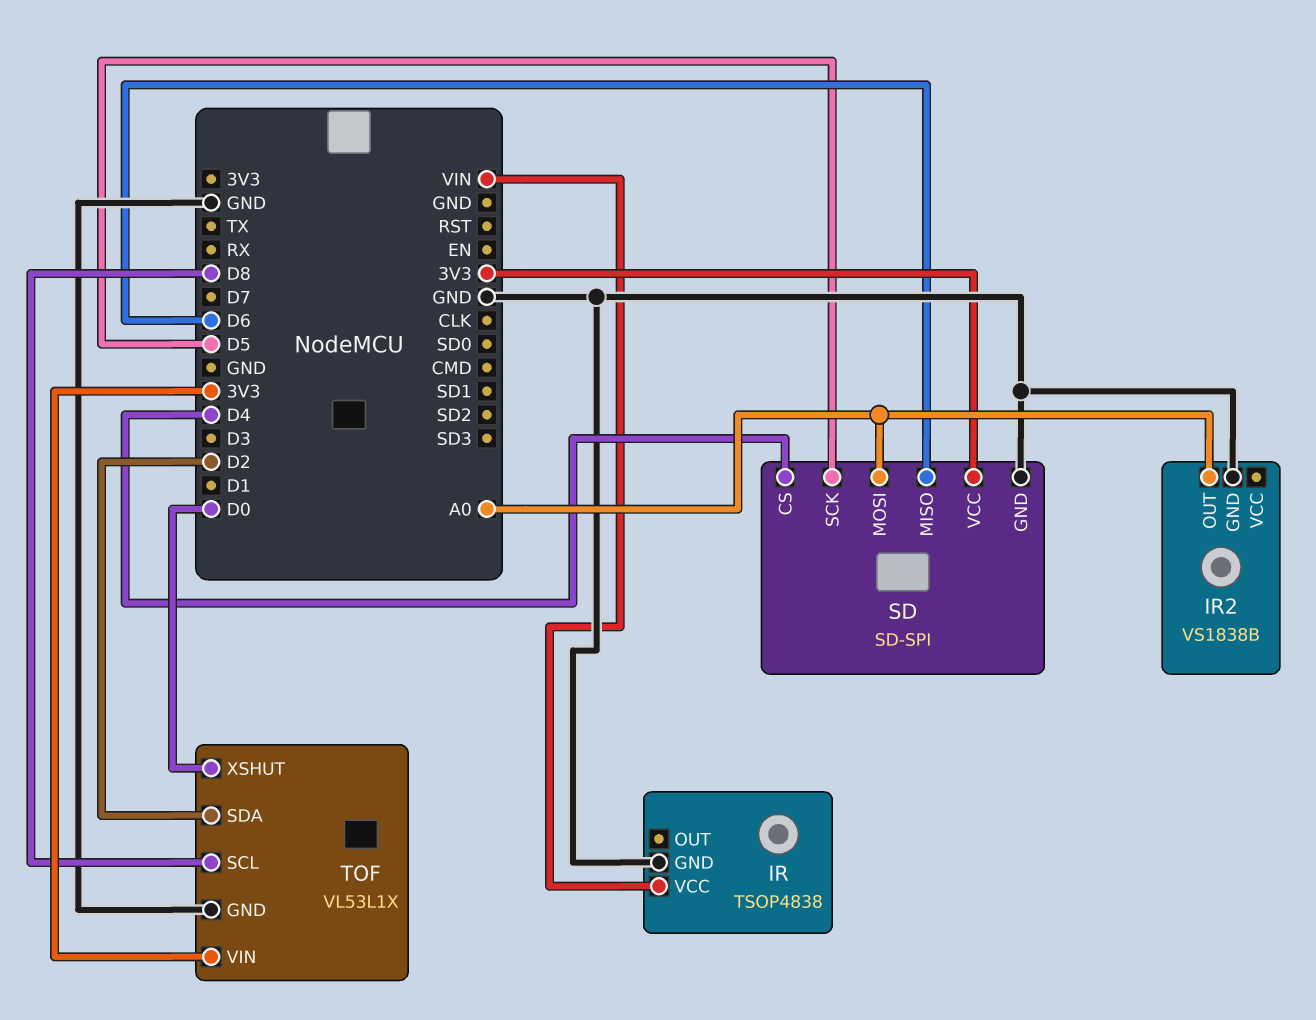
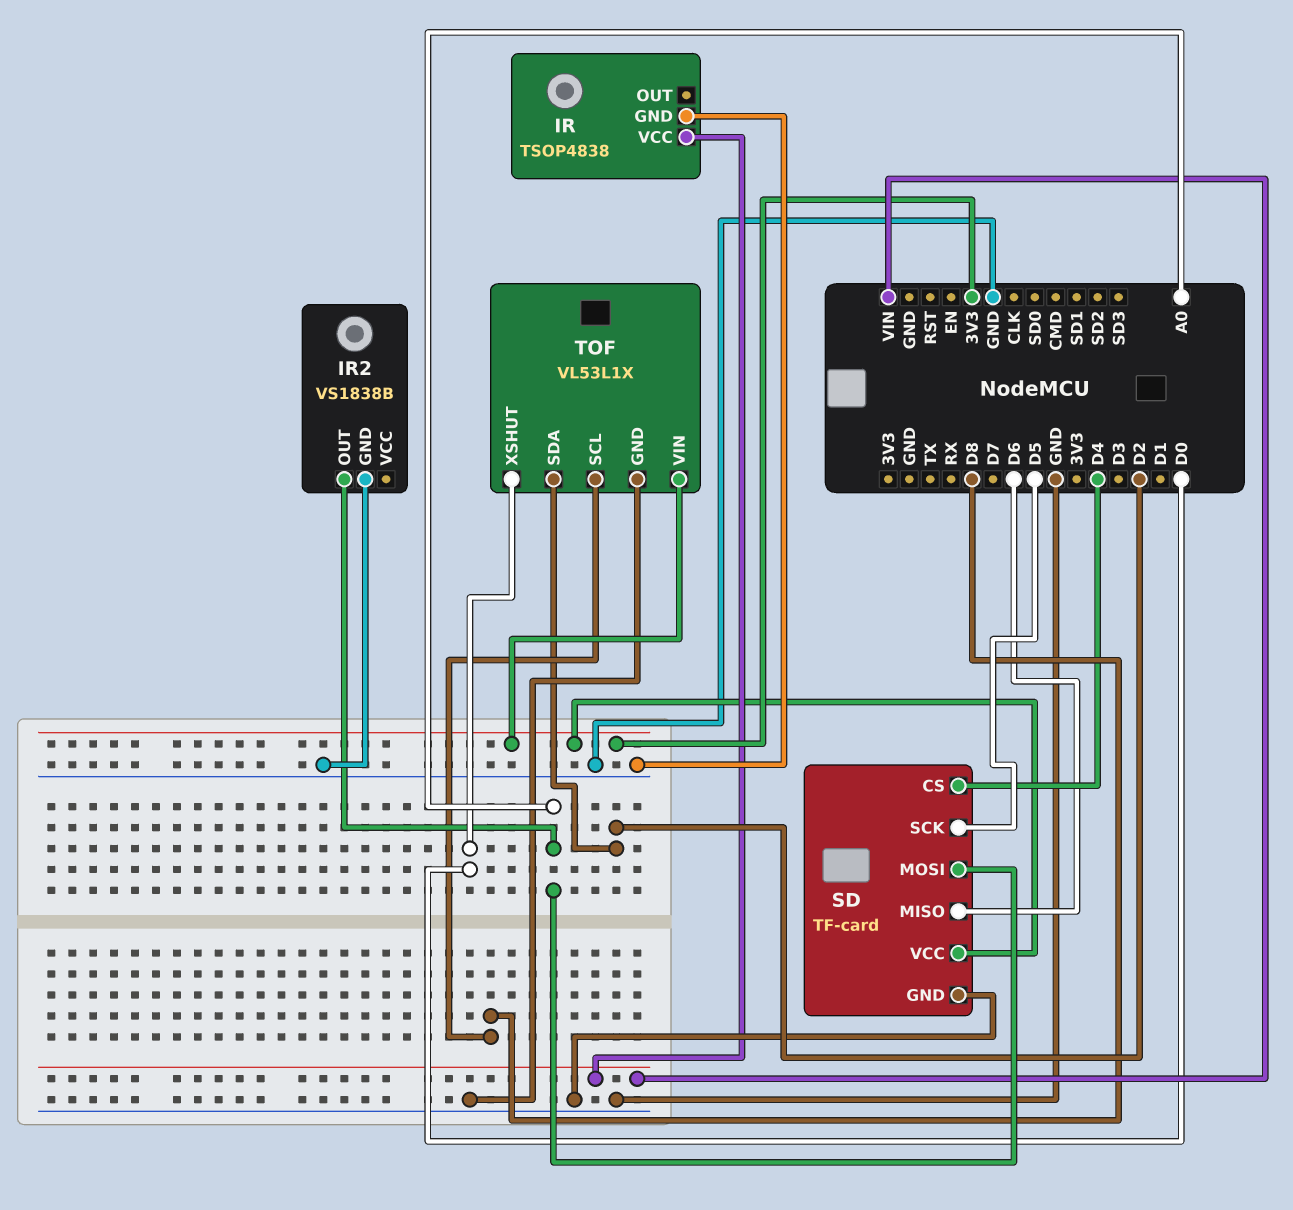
SD: SD-SPI -> TF-card

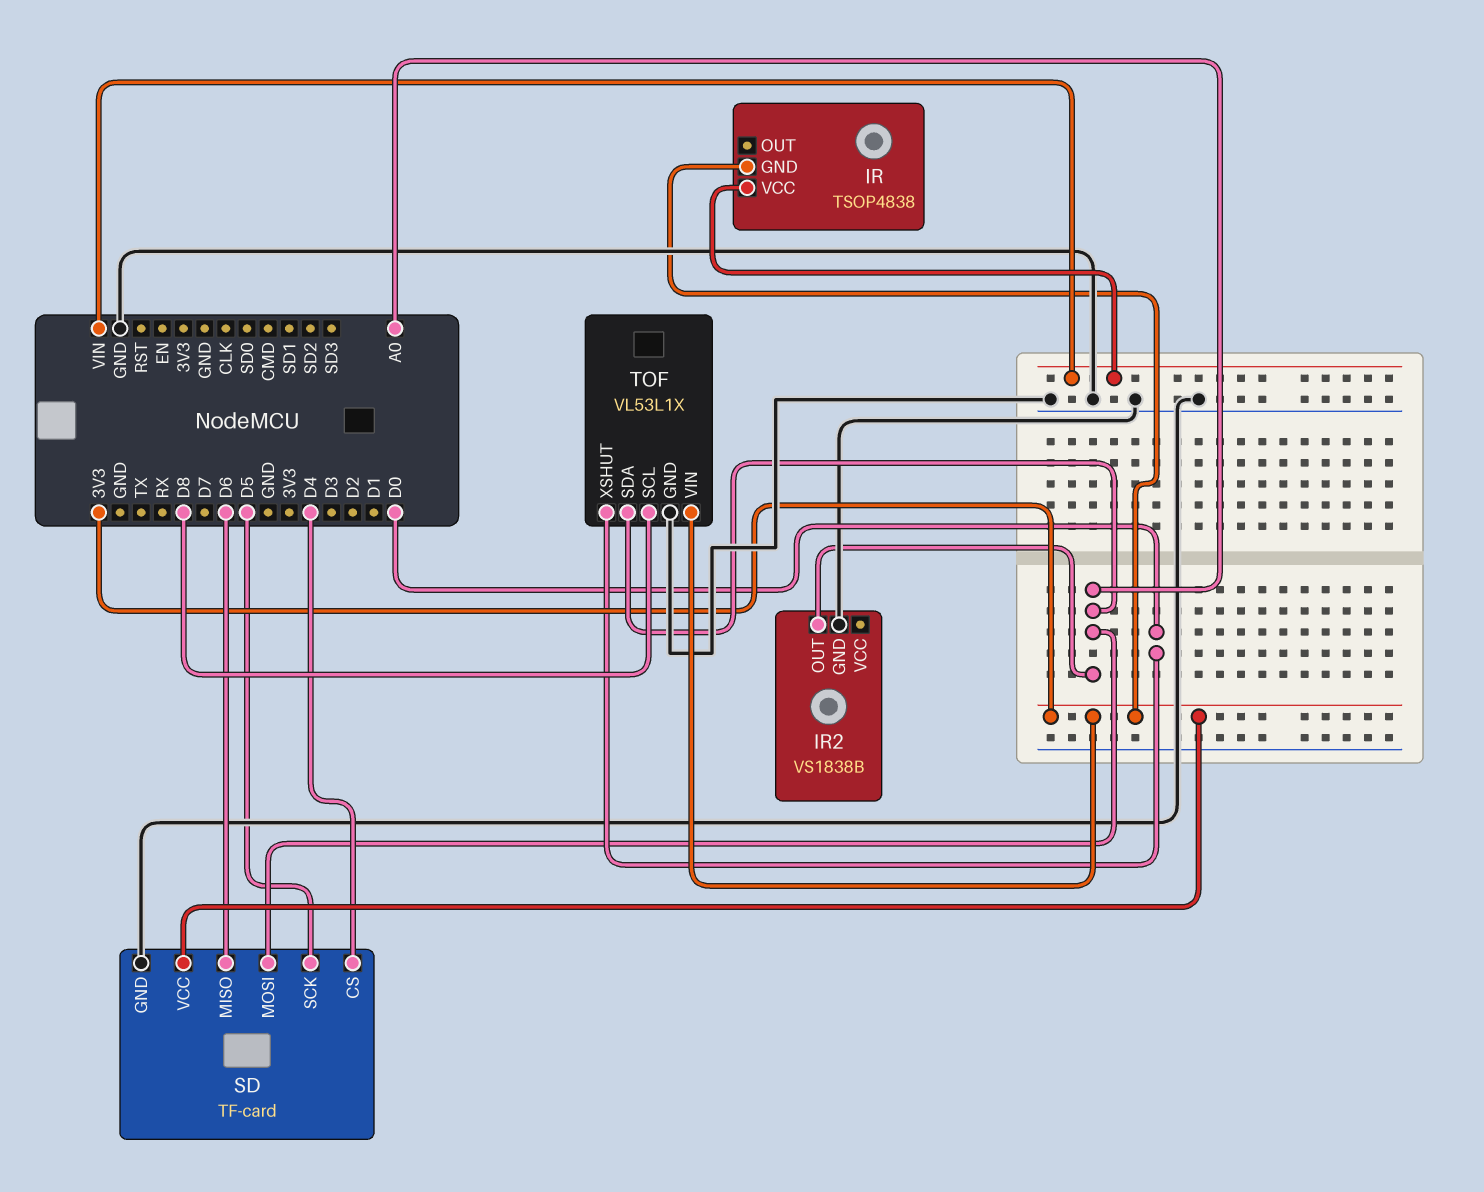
IR pin GND: GND -> 3V3
TOF pin SDA: D2 -> A0

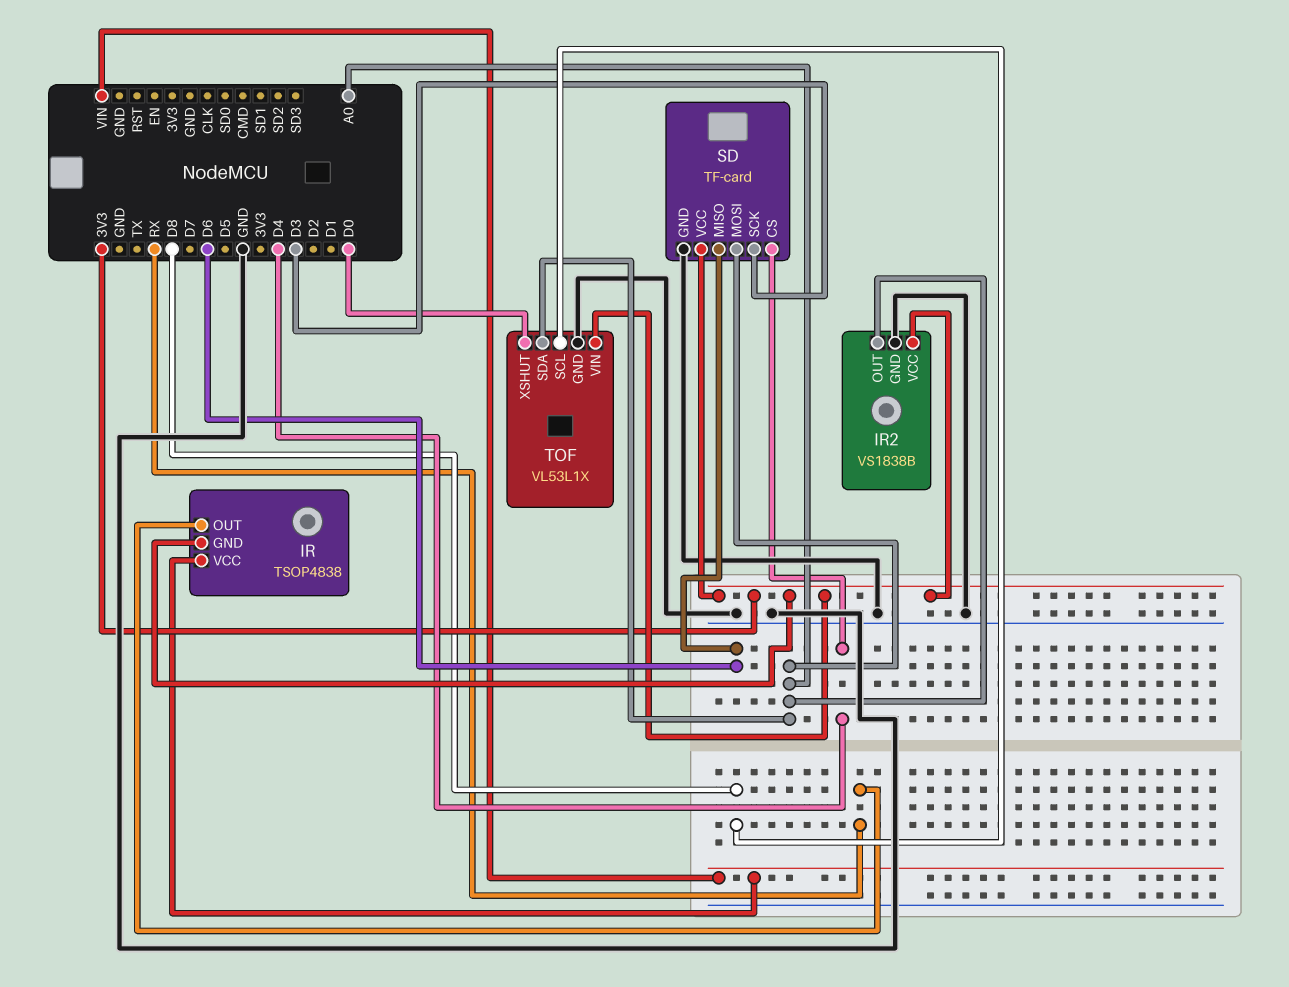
IR pin OUT: none -> RX
IR2 pin VCC: none -> 3V3
SD pin SCK: D5 -> D3

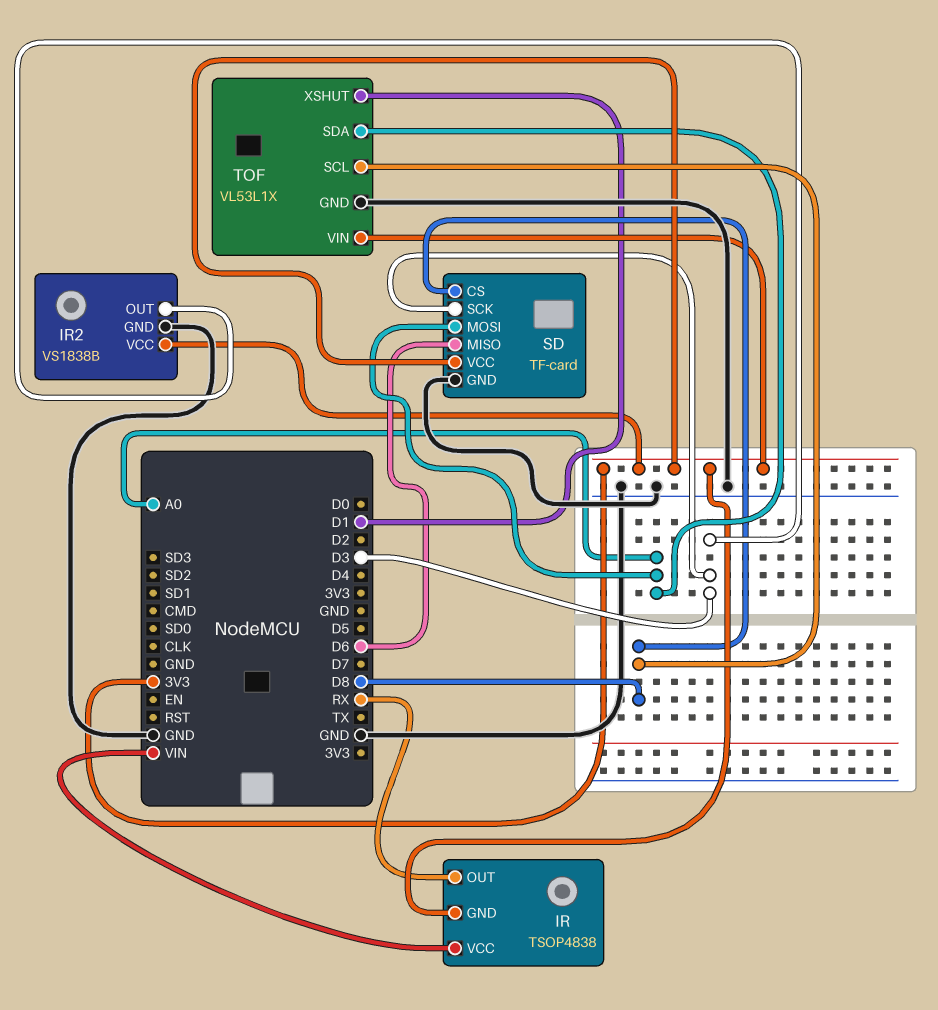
IR2 pin OUT: A0 -> D3
SD pin CS: D4 -> D8
TOF pin XSHUT: D0 -> D1

